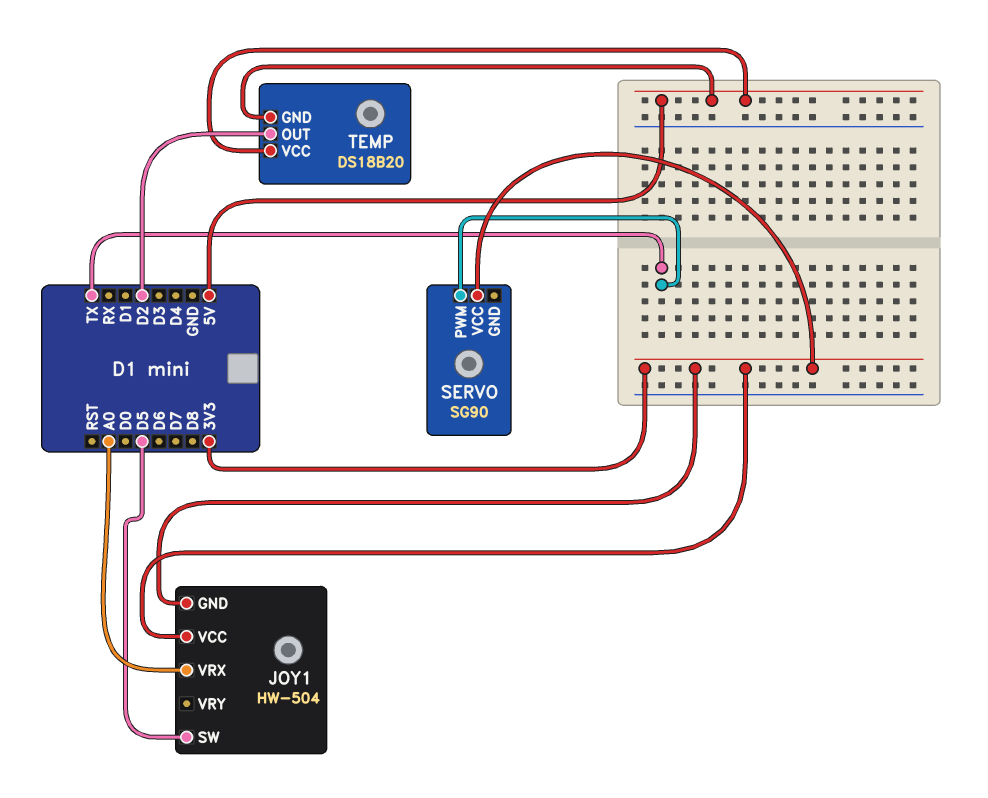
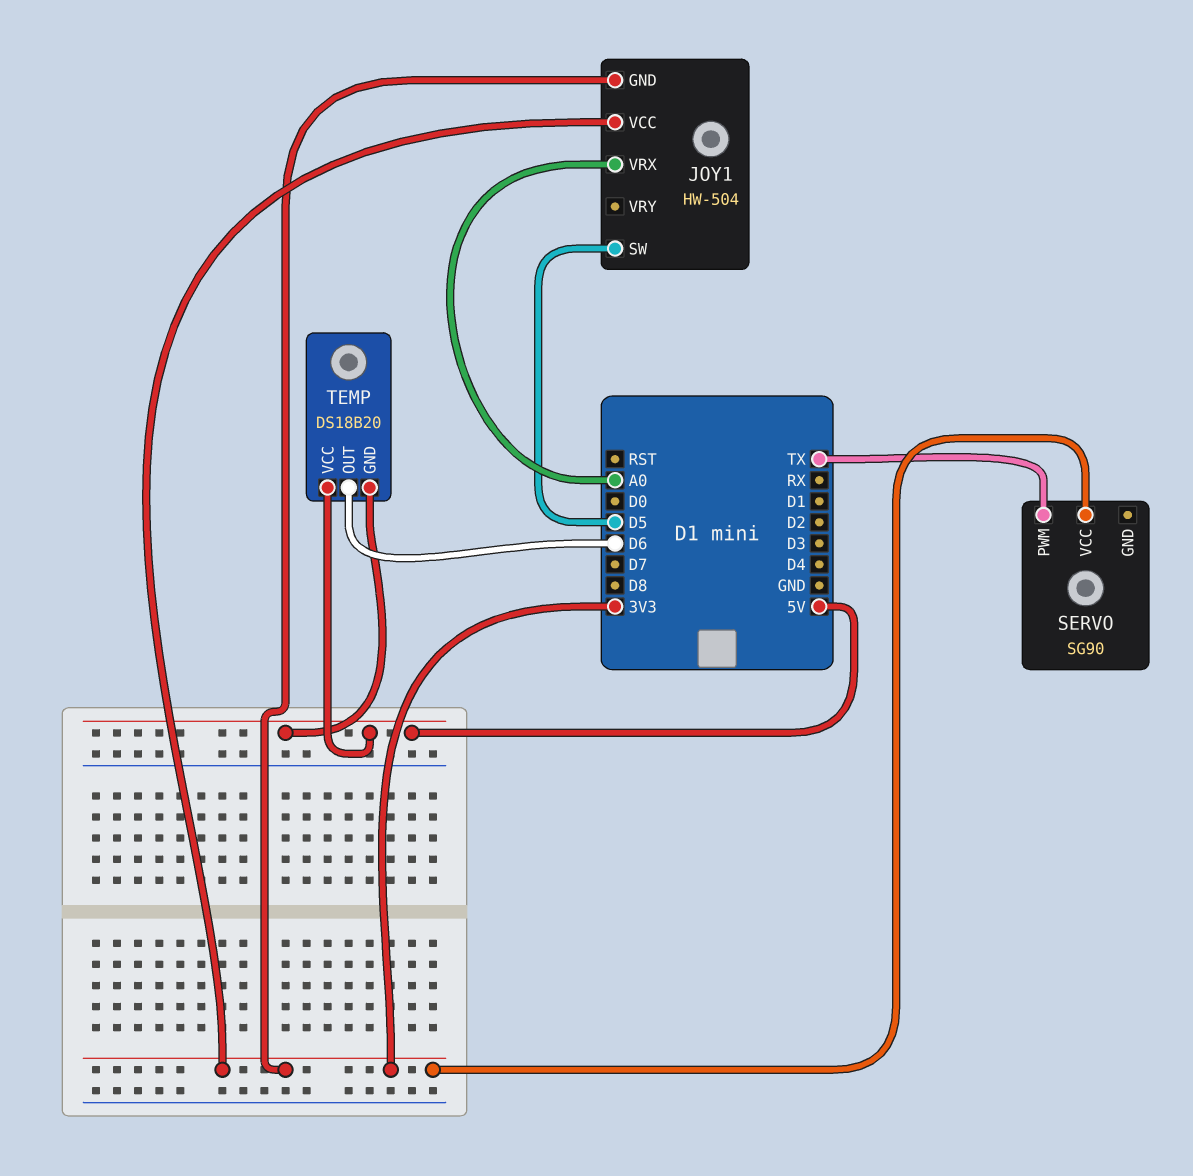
TEMP pin OUT: D2 -> D6

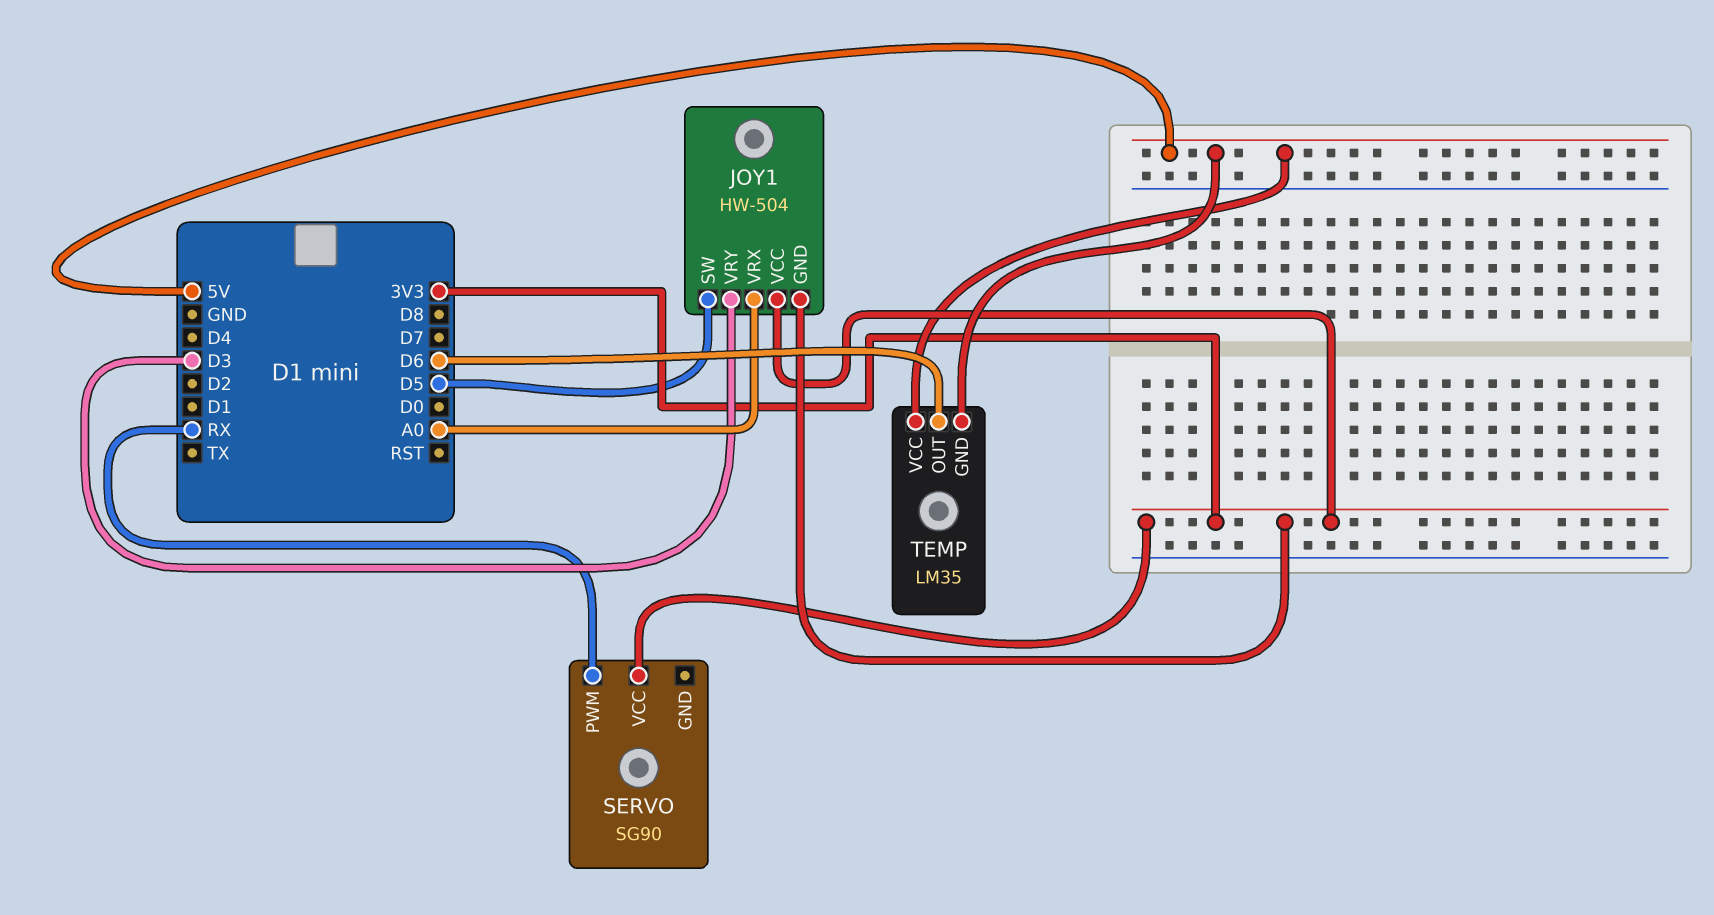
JOY1 pin VRY: none -> D3
SERVO pin PWM: TX -> RX
TEMP: DS18B20 -> LM35

